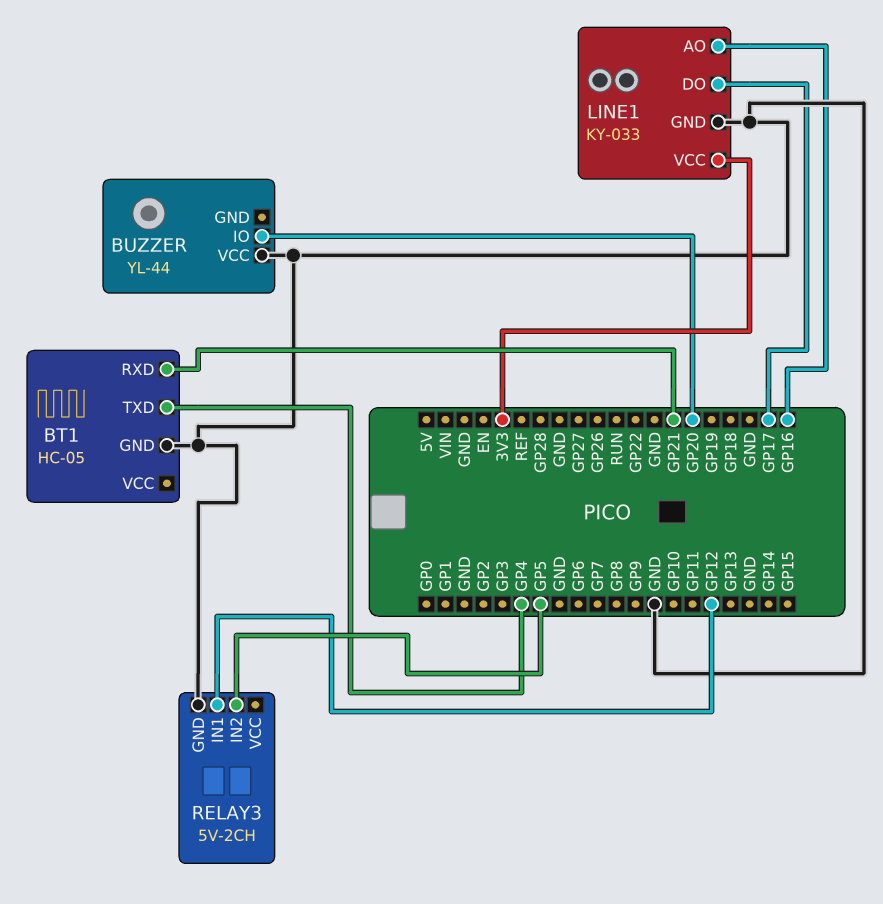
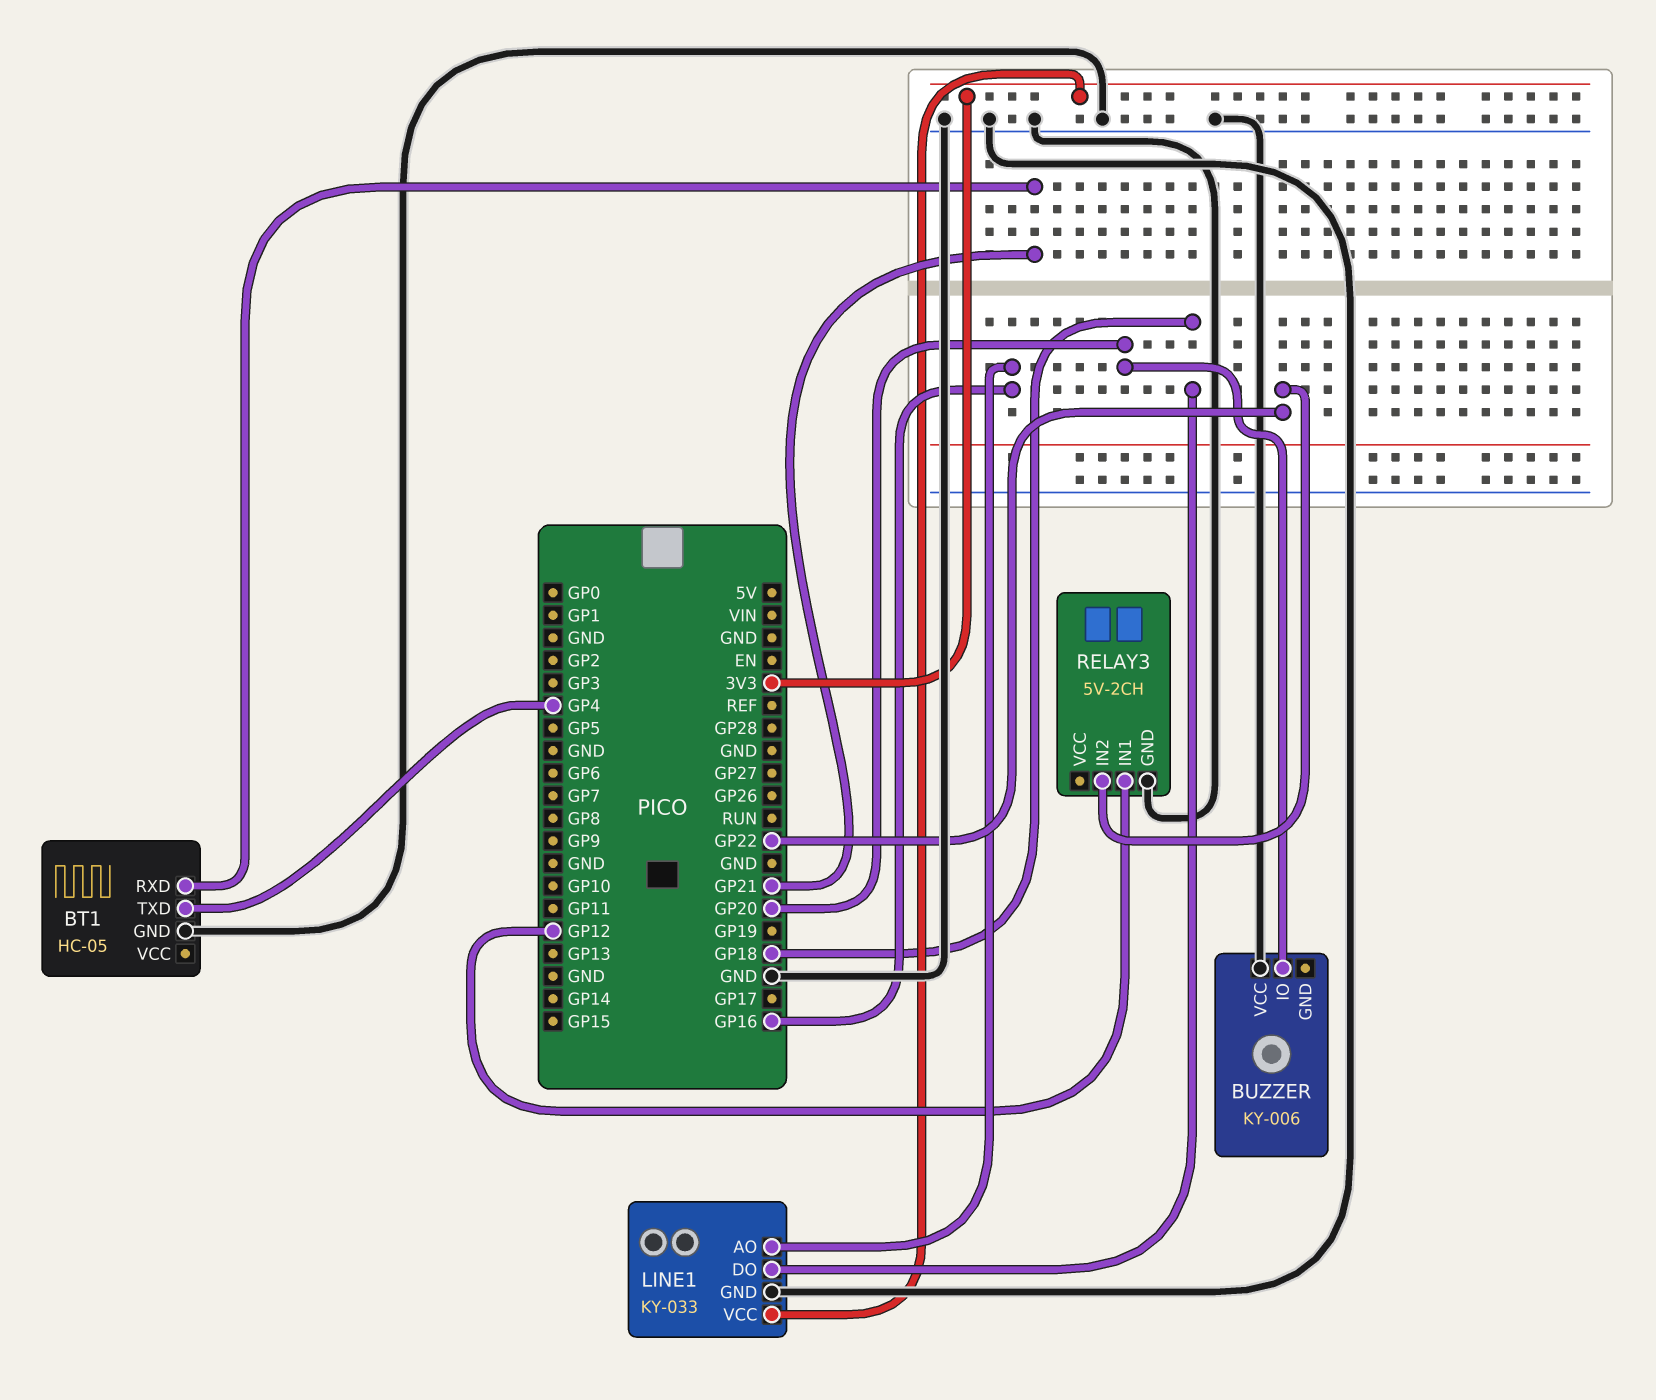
BUZZER: YL-44 -> KY-006
LINE1 pin DO: GP17 -> GP18
RELAY3 pin IN2: GP5 -> GP22

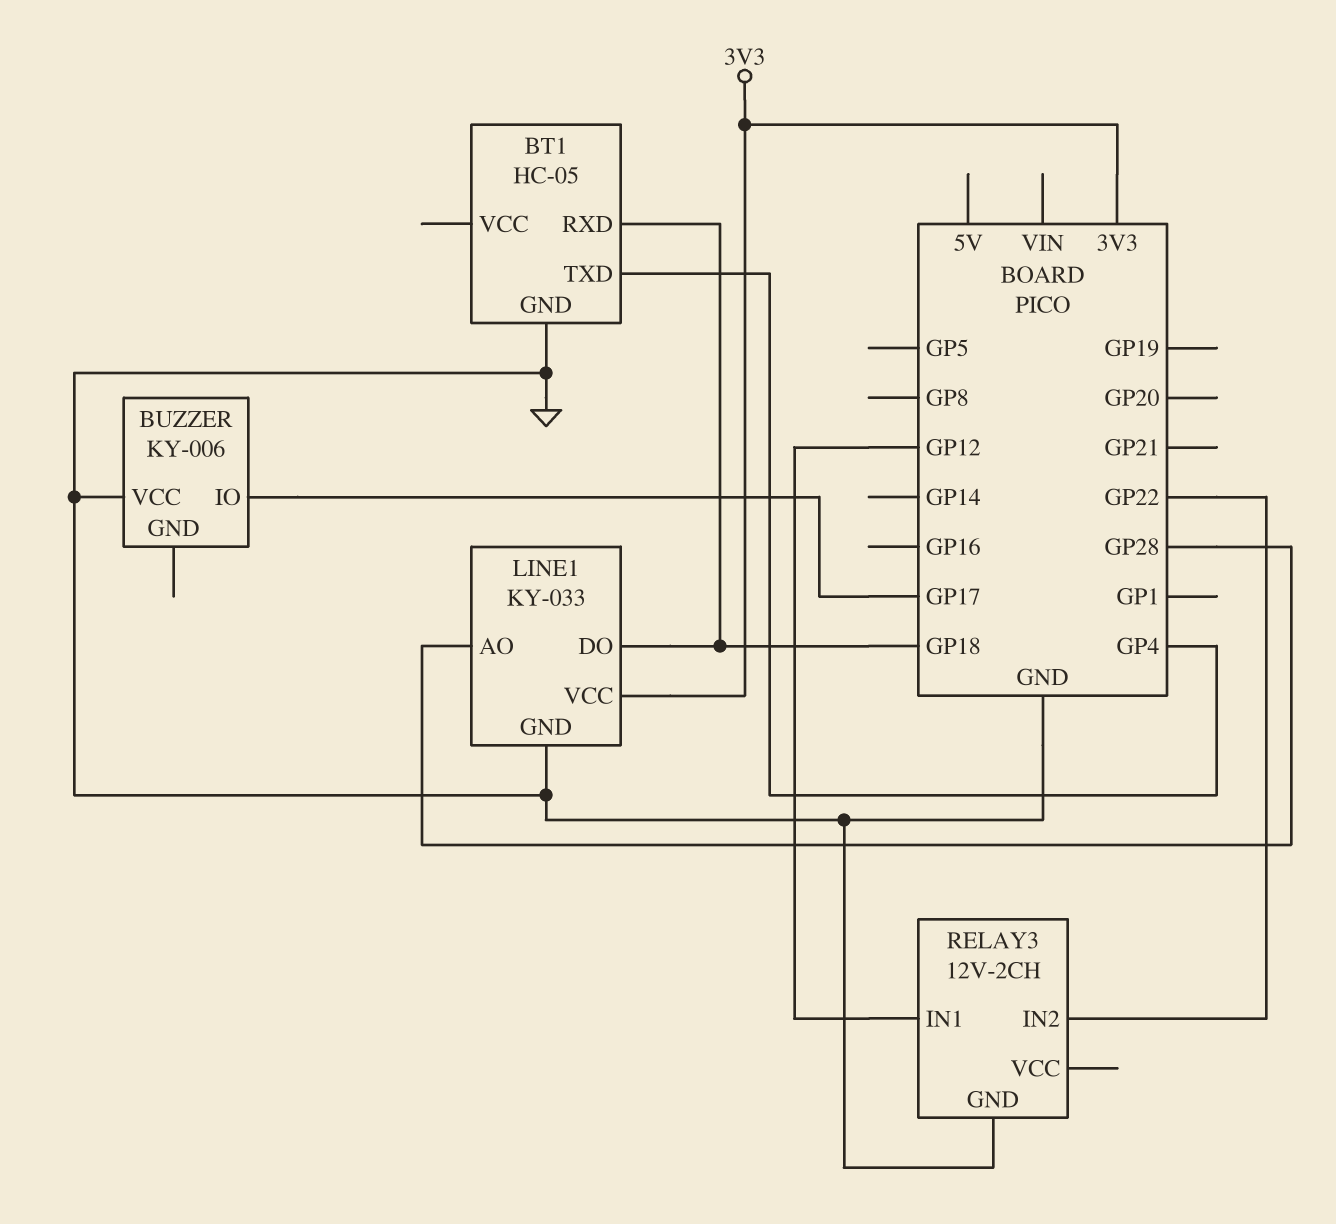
BT1 pin RXD: GP21 -> GP18
BUZZER pin IO: GP20 -> GP17
LINE1 pin AO: GP16 -> GP28
RELAY3: 5V-2CH -> 12V-2CH

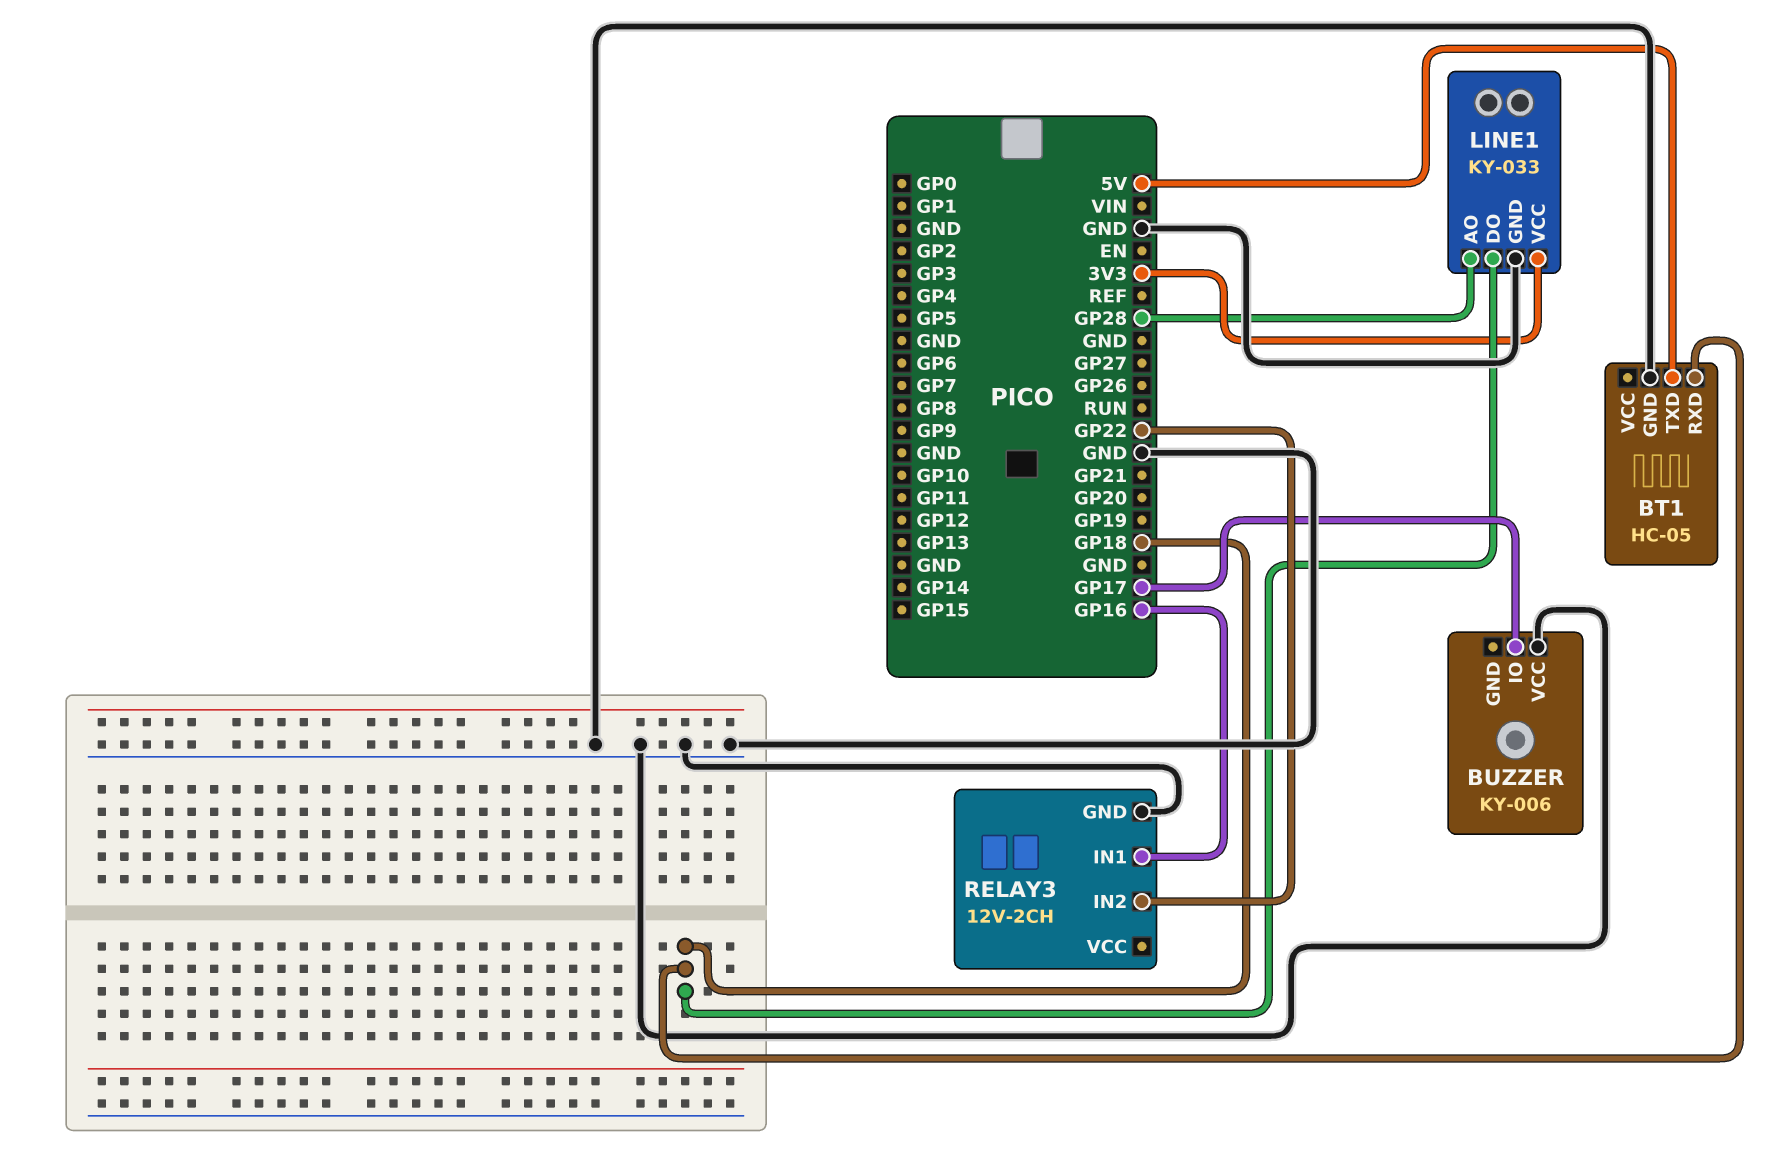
BT1 pin TXD: GP4 -> 5V
RELAY3 pin IN1: GP12 -> GP16

